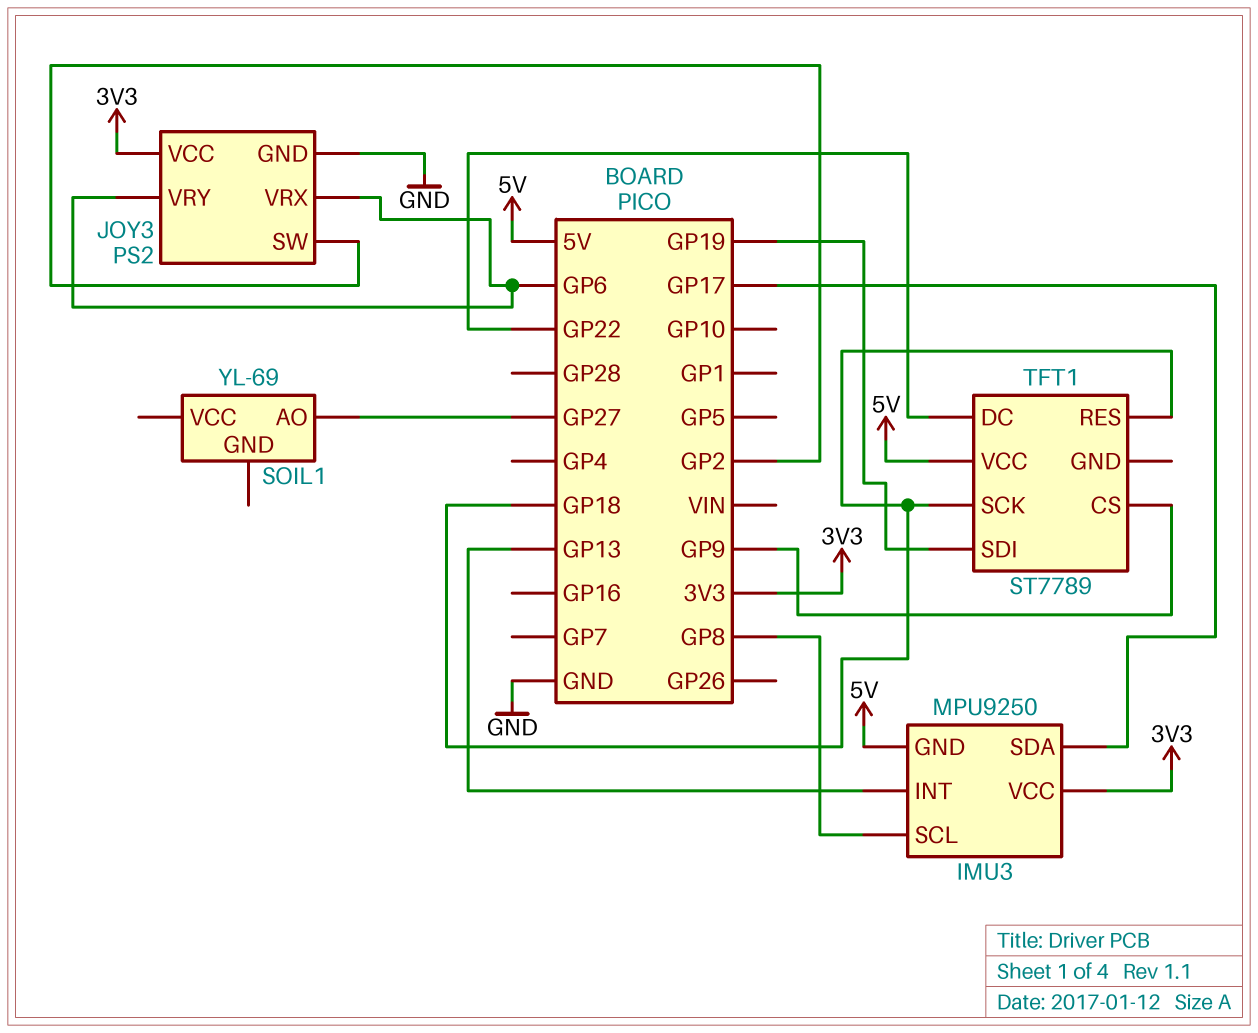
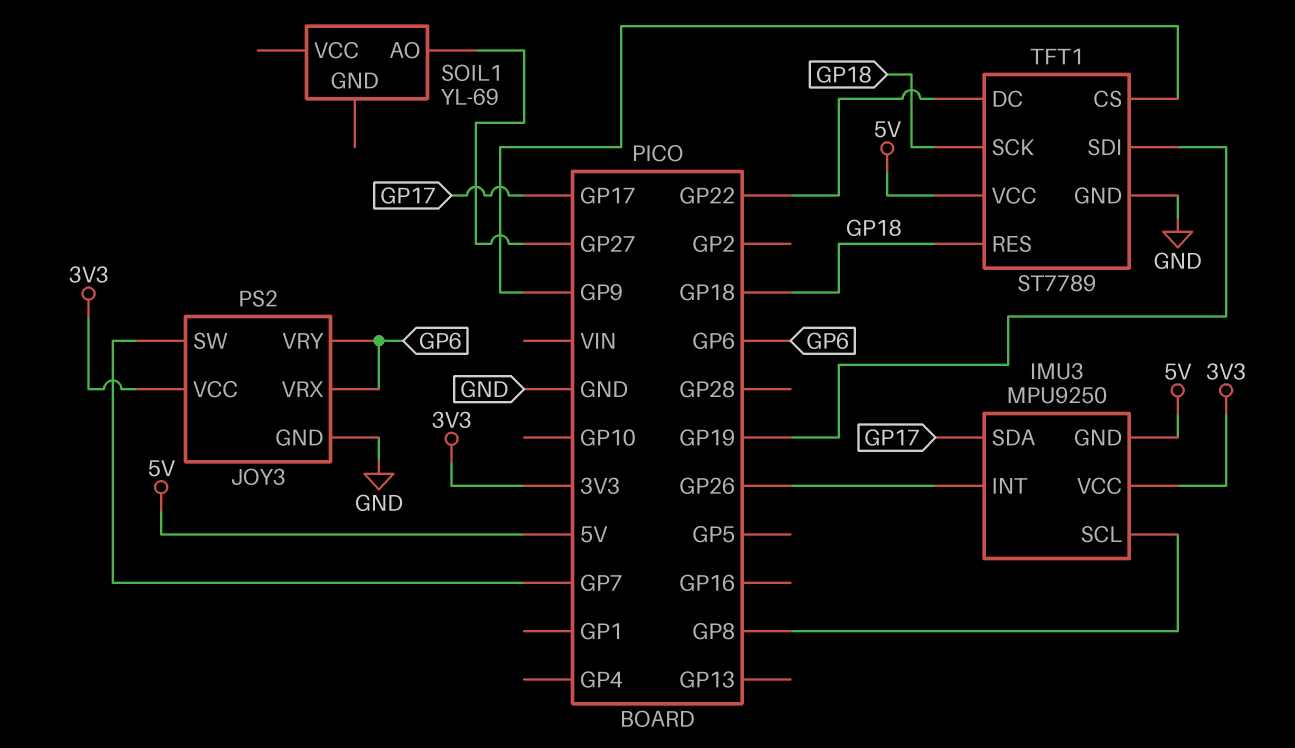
IMU3 pin INT: GP13 -> GP26
JOY3 pin SW: GP2 -> GP7
TFT1 pin GND: none -> GND

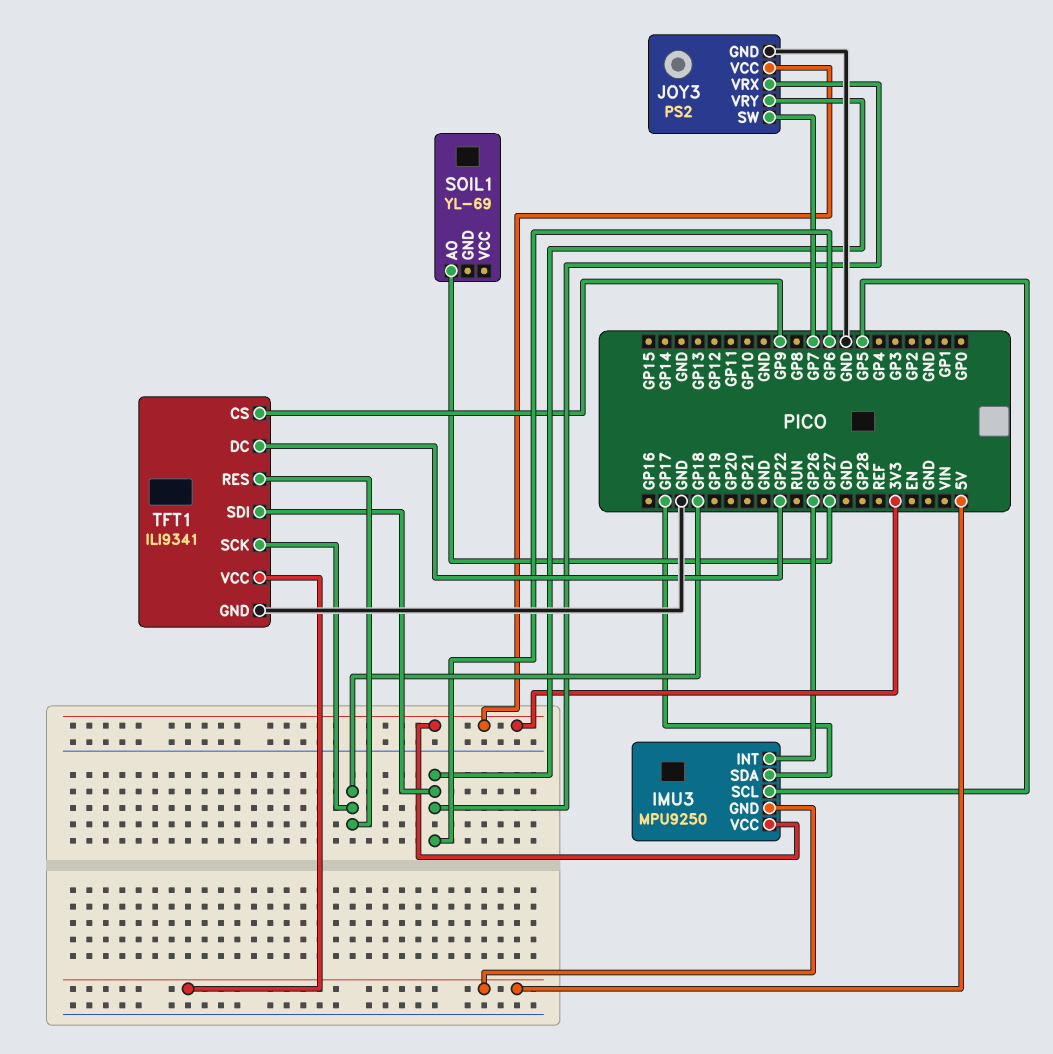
IMU3 pin SCL: GP8 -> GP5
TFT1: ST7789 -> ILI9341
TFT1 pin SDI: GP19 -> GP6

